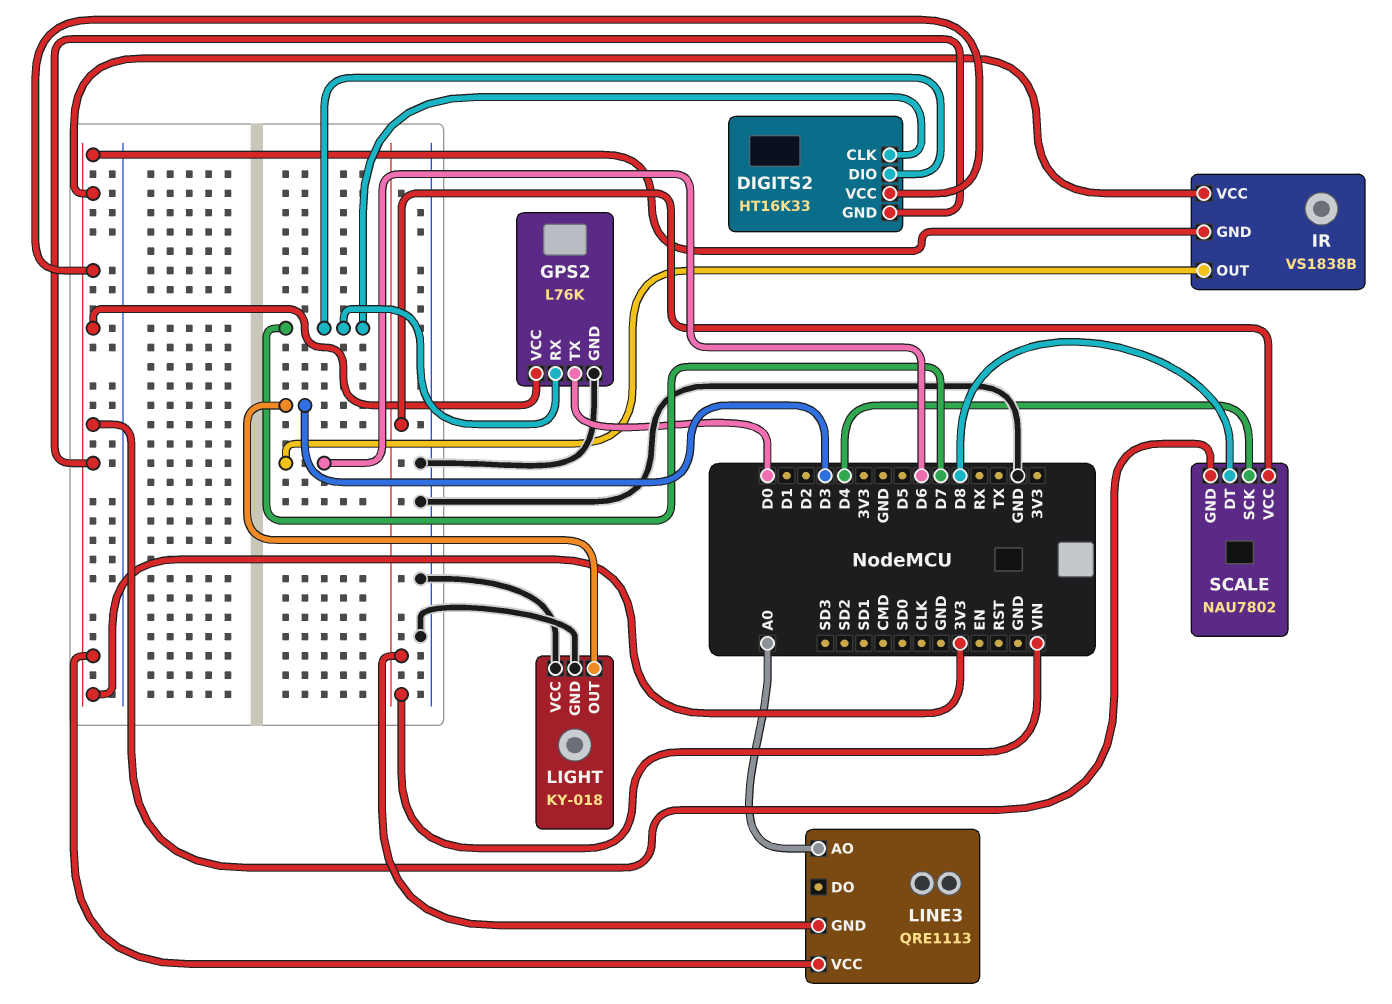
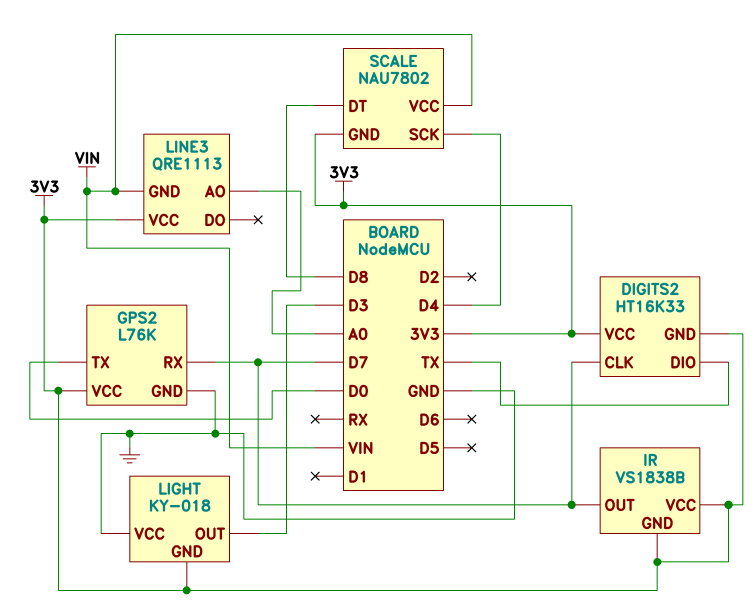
DIGITS2 pin DIO: D7 -> TX
IR pin OUT: D6 -> D7
LIGHT pin GND: GND -> 3V3

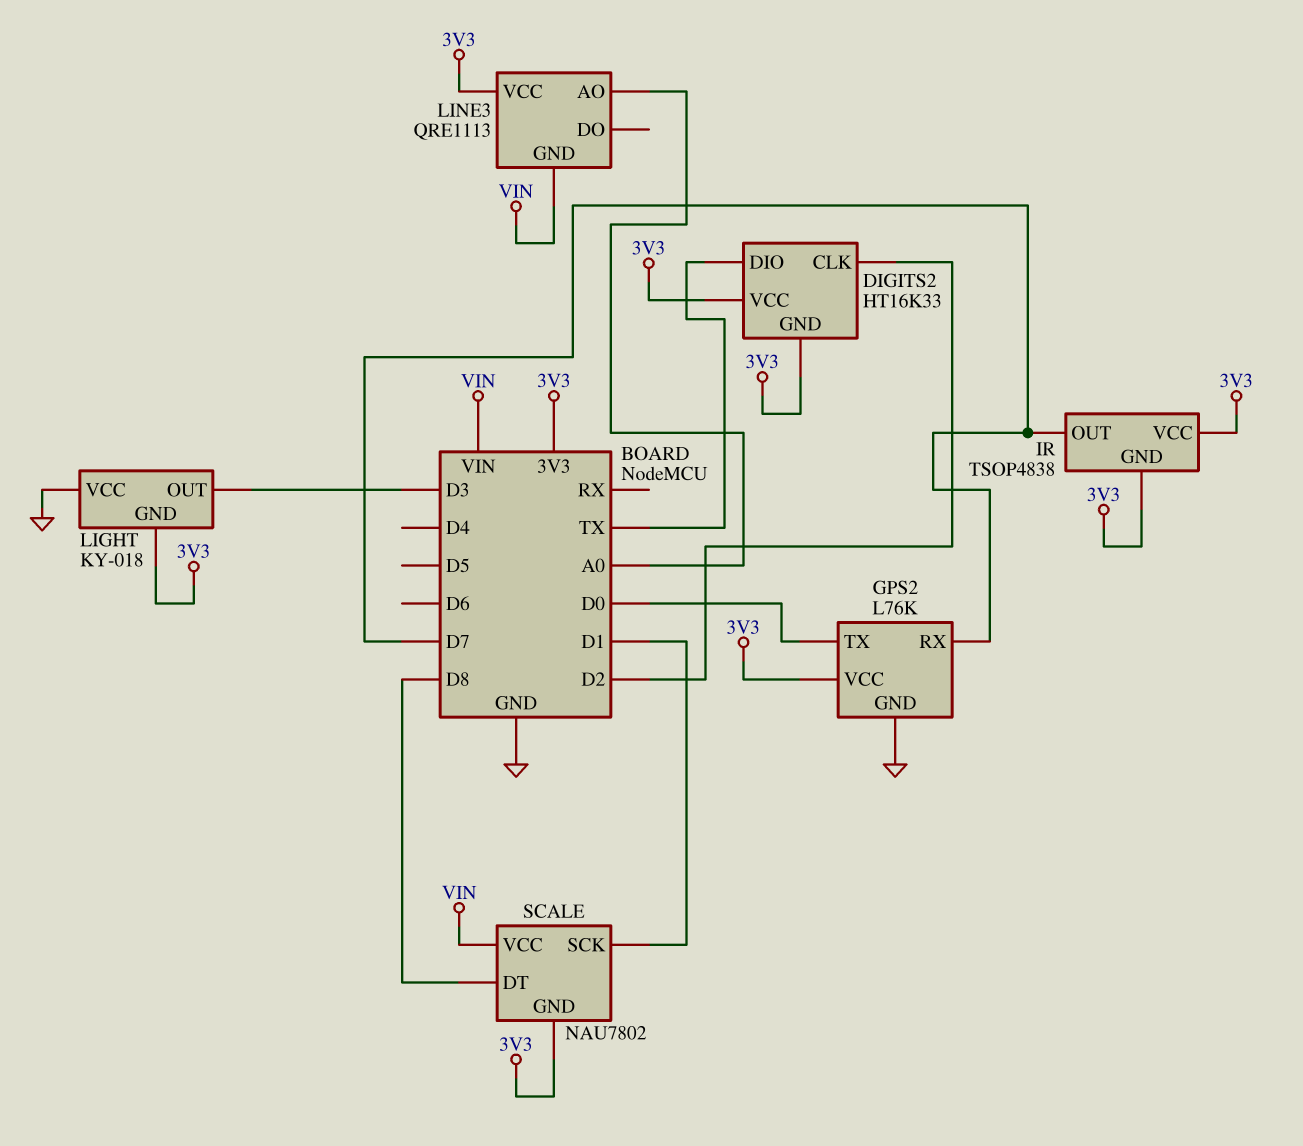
DIGITS2 pin CLK: D7 -> D2
IR: VS1838B -> TSOP4838
SCALE pin SCK: D4 -> D1

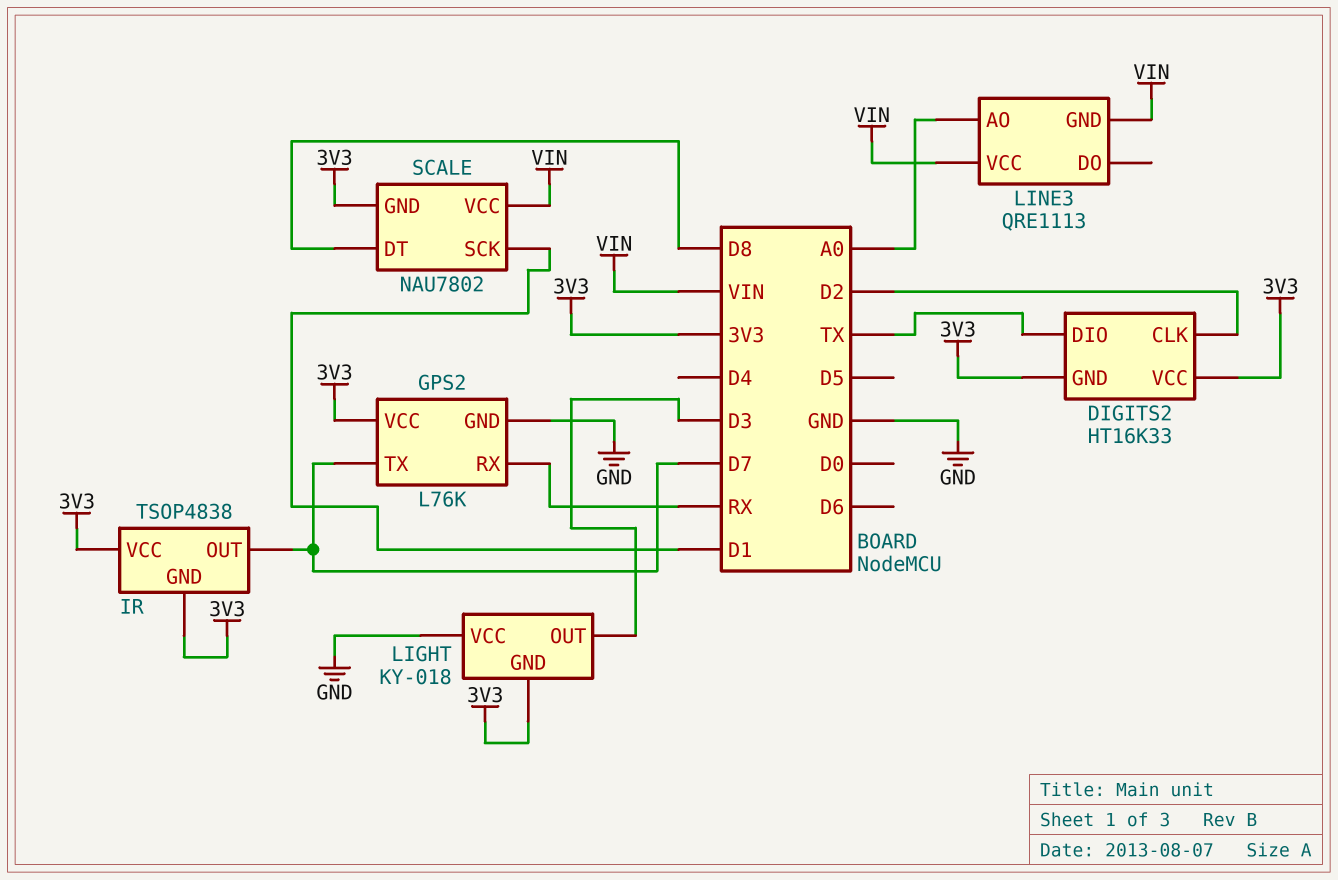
GPS2 pin RX: D7 -> RX
GPS2 pin TX: D0 -> D7
LINE3 pin VCC: 3V3 -> VIN

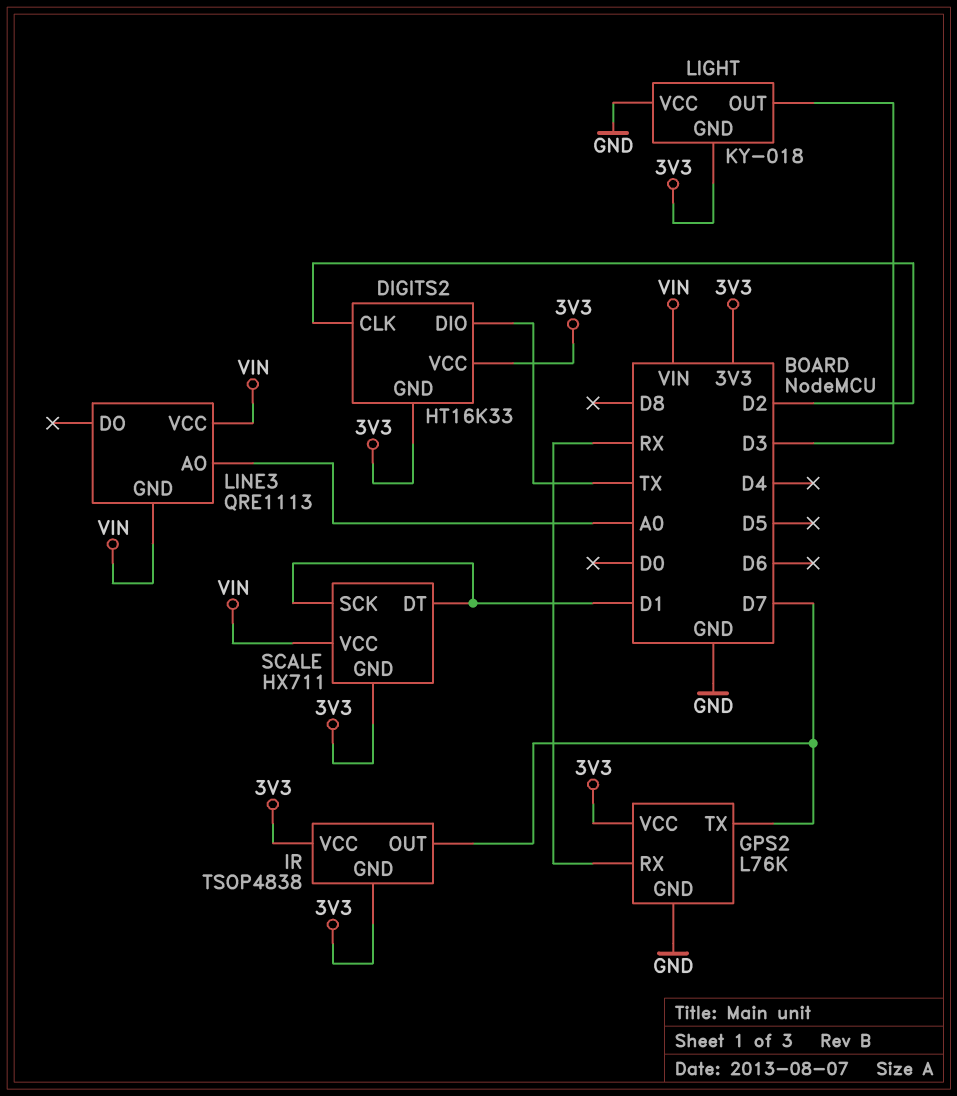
SCALE: NAU7802 -> HX711
SCALE pin DT: D8 -> D1

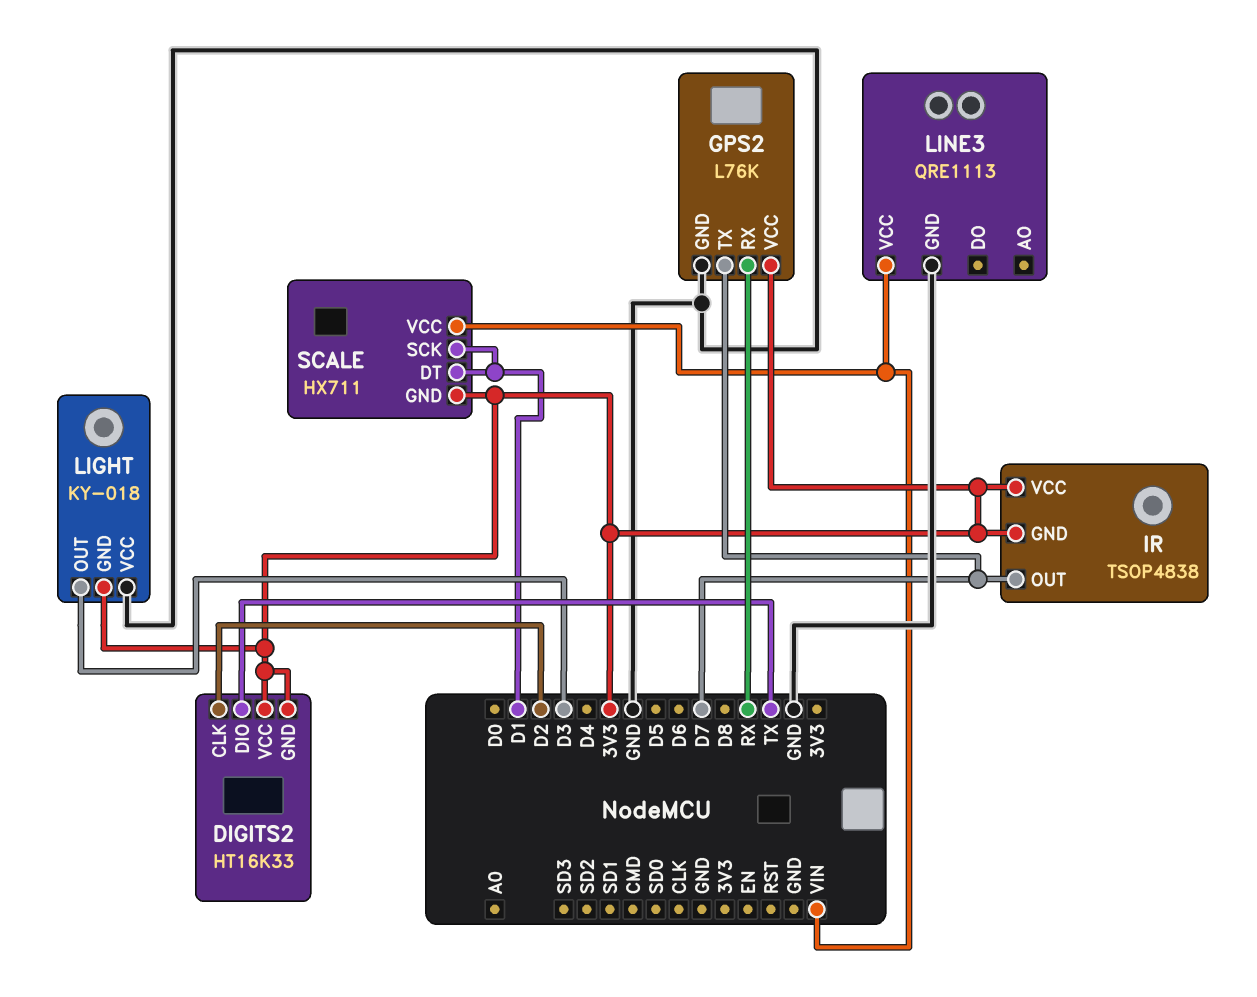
LINE3 pin AO: A0 -> none
LINE3 pin GND: VIN -> GND

